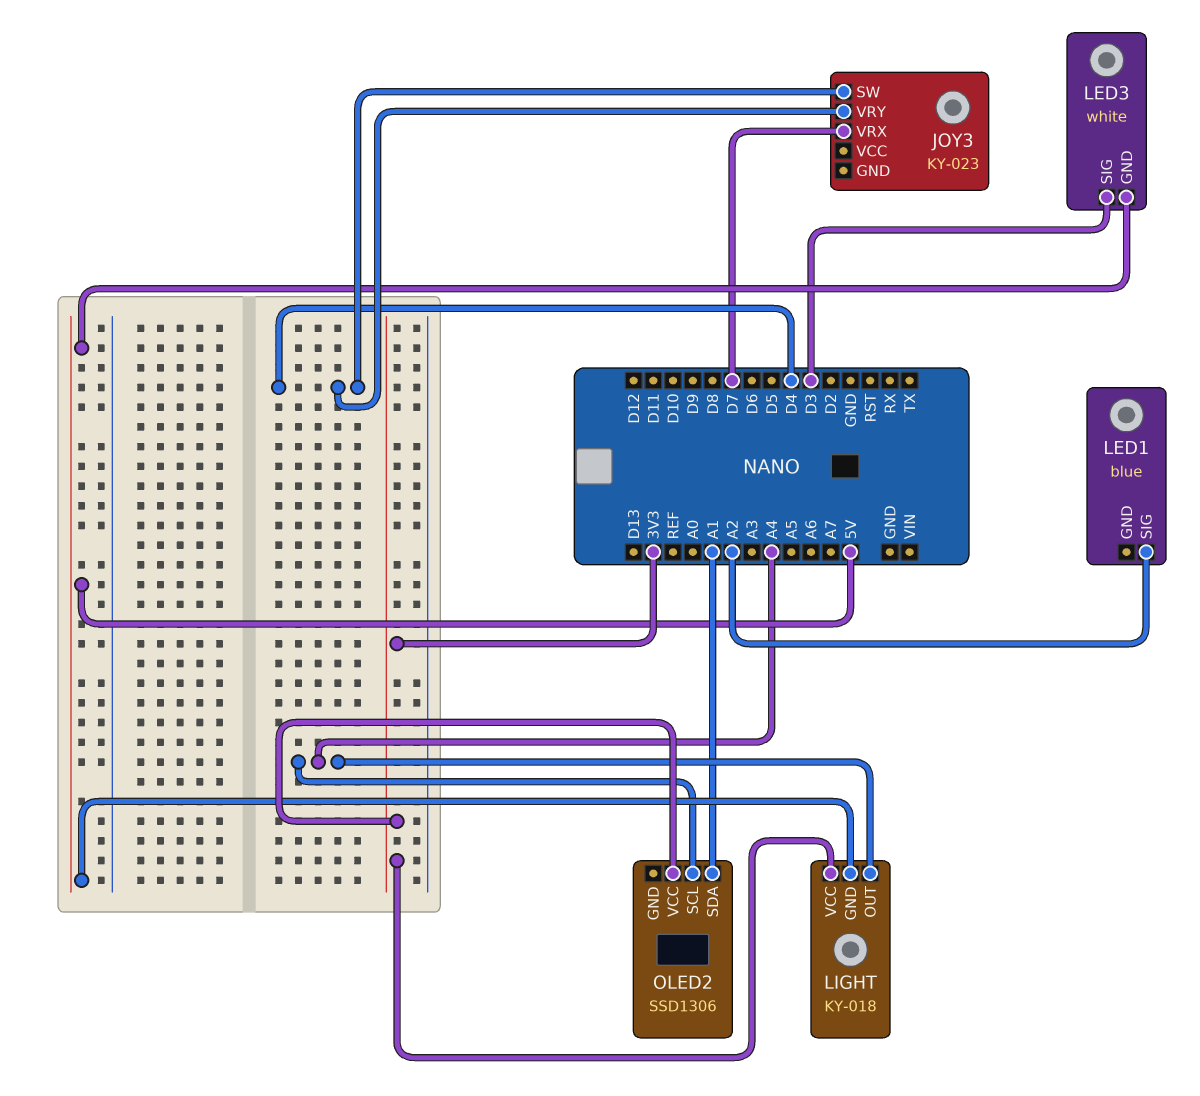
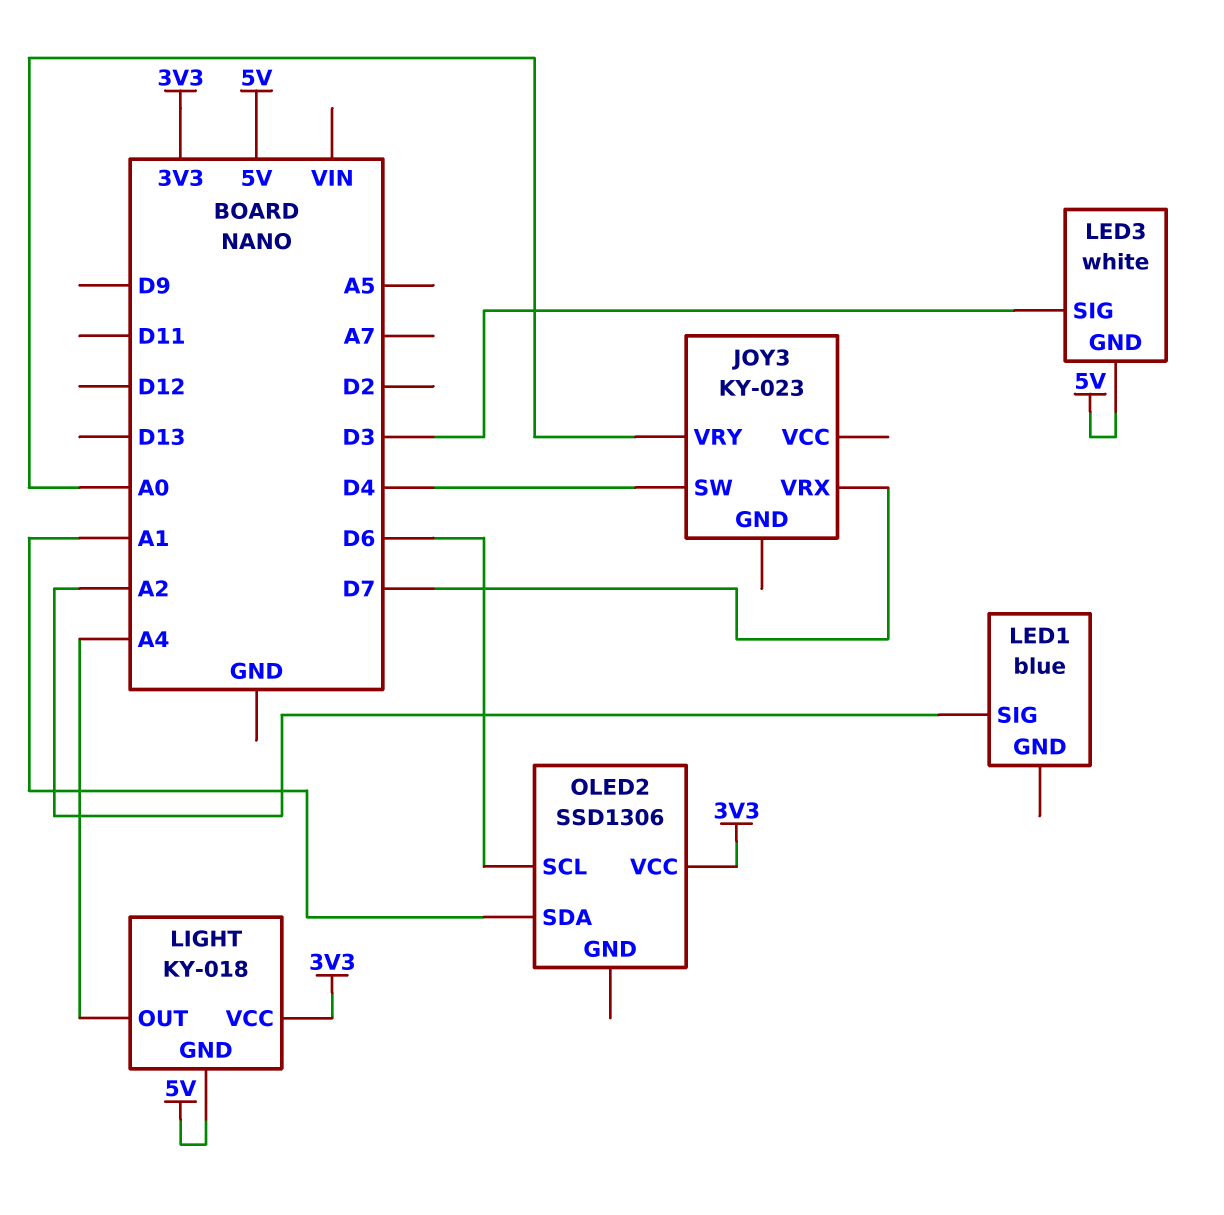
JOY3 pin VRY: D4 -> A0
OLED2 pin SCL: A4 -> D6

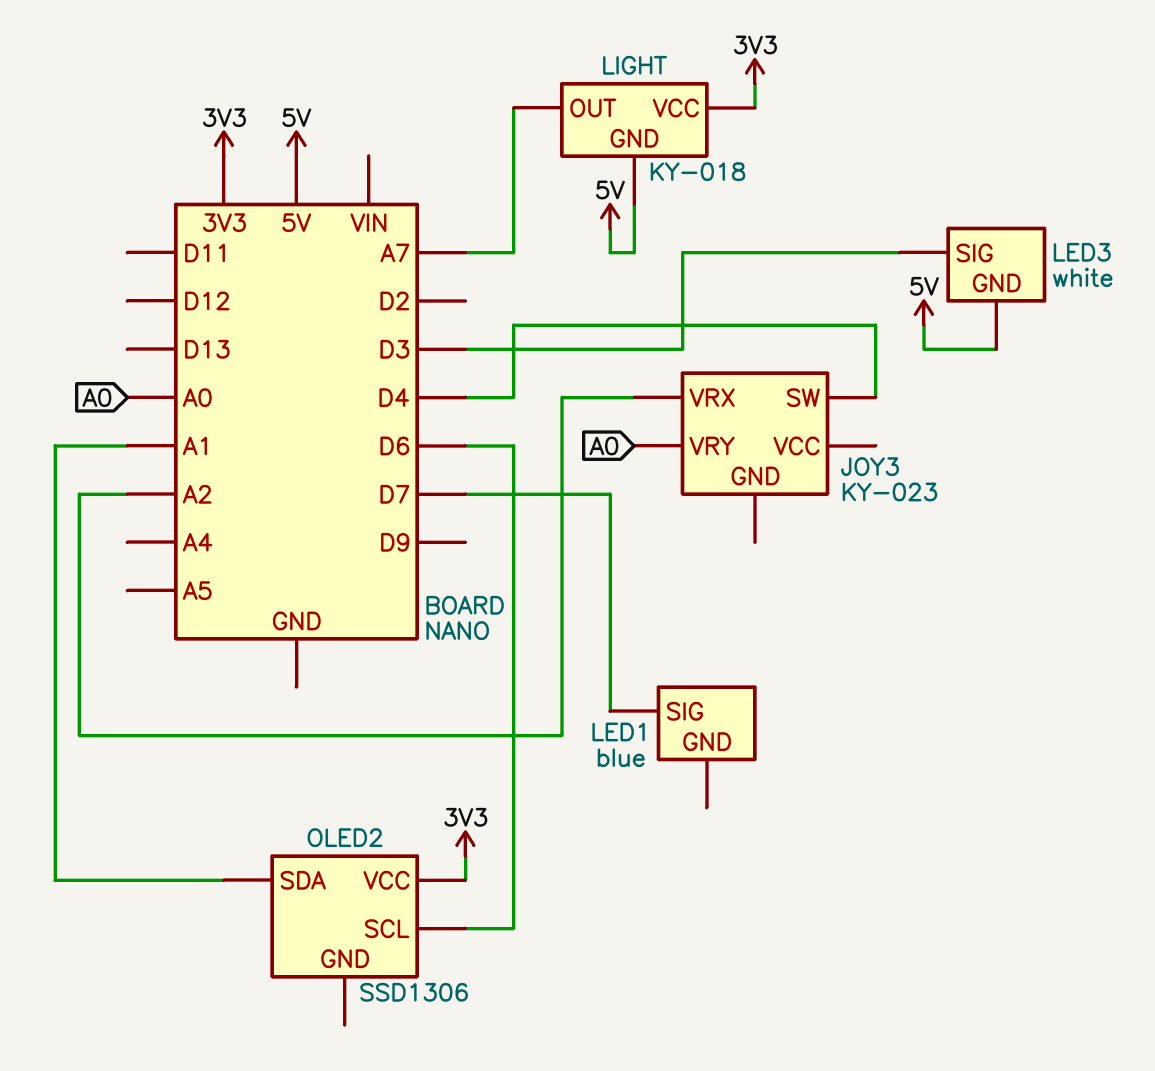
JOY3 pin VRX: D7 -> A2
LED1 pin SIG: A2 -> D7
LIGHT pin OUT: A4 -> A7

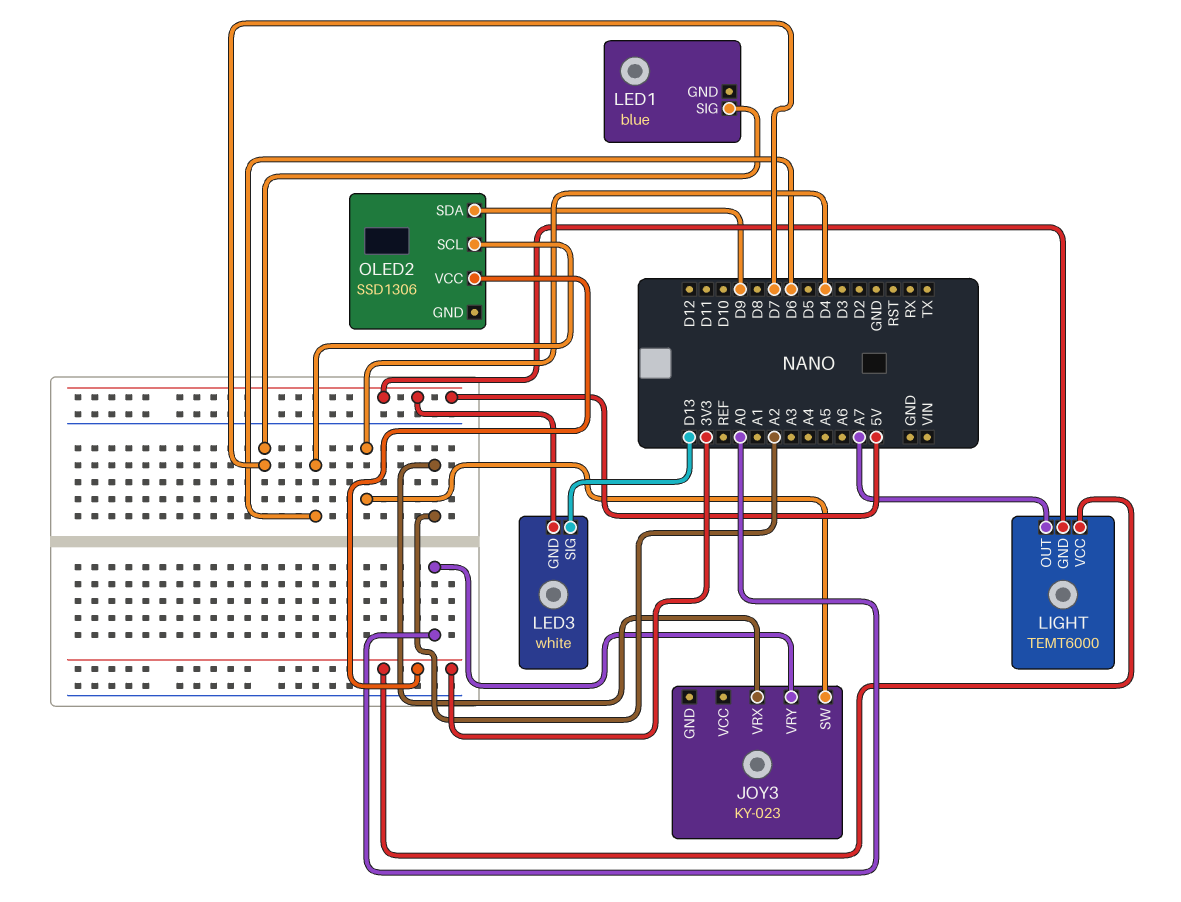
LED3 pin SIG: D3 -> D13
LIGHT: KY-018 -> TEMT6000
OLED2 pin SDA: A1 -> D9

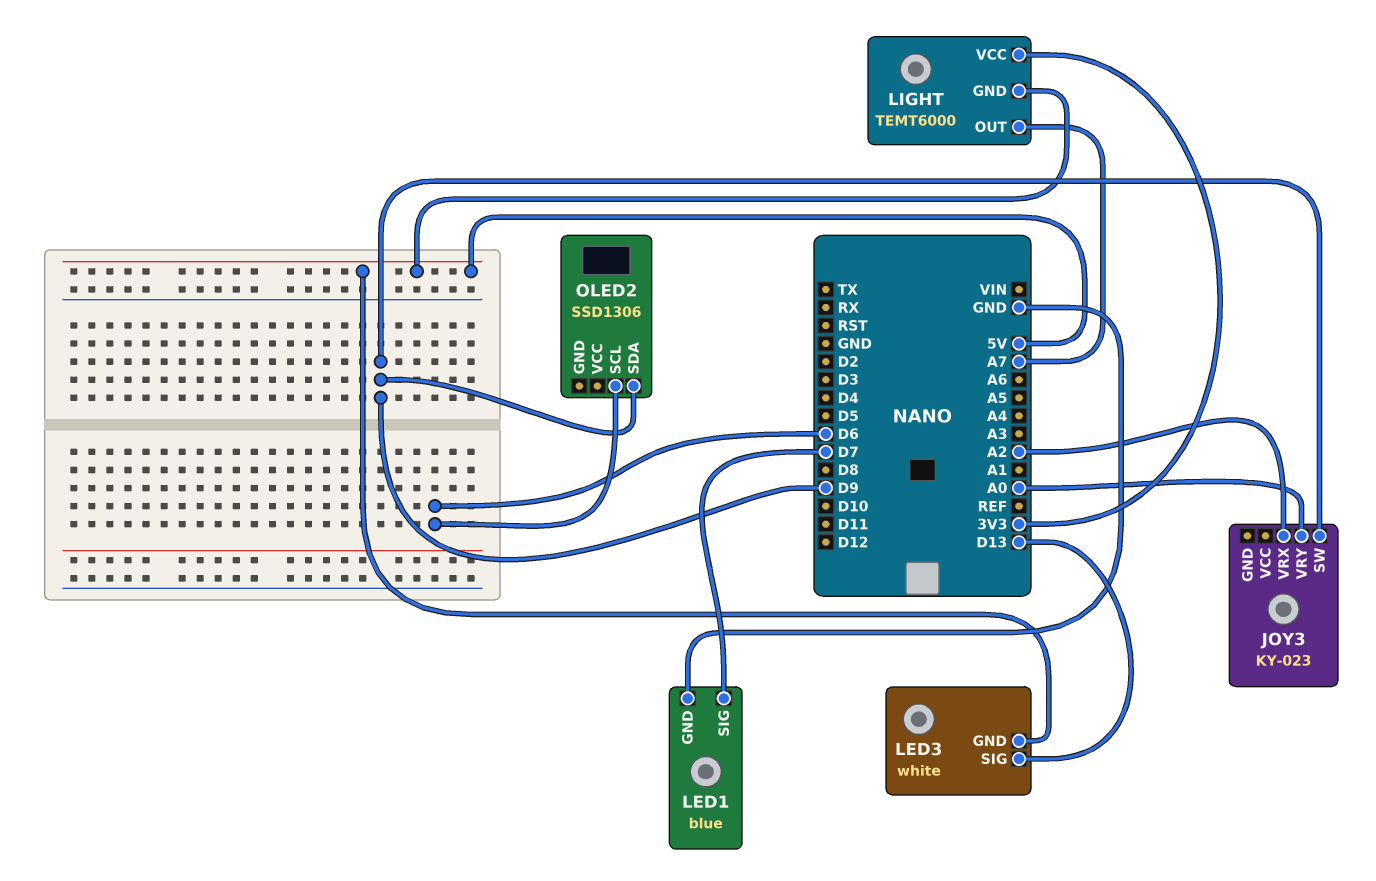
JOY3 pin SW: D4 -> D9
LED1 pin GND: none -> GND
OLED2 pin VCC: 3V3 -> none

